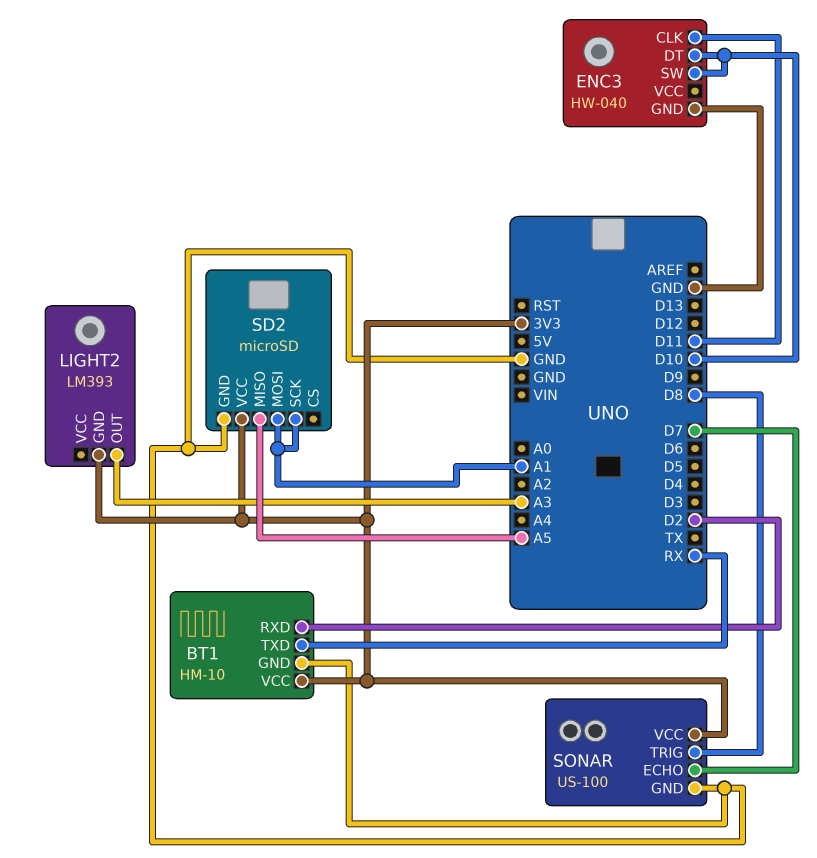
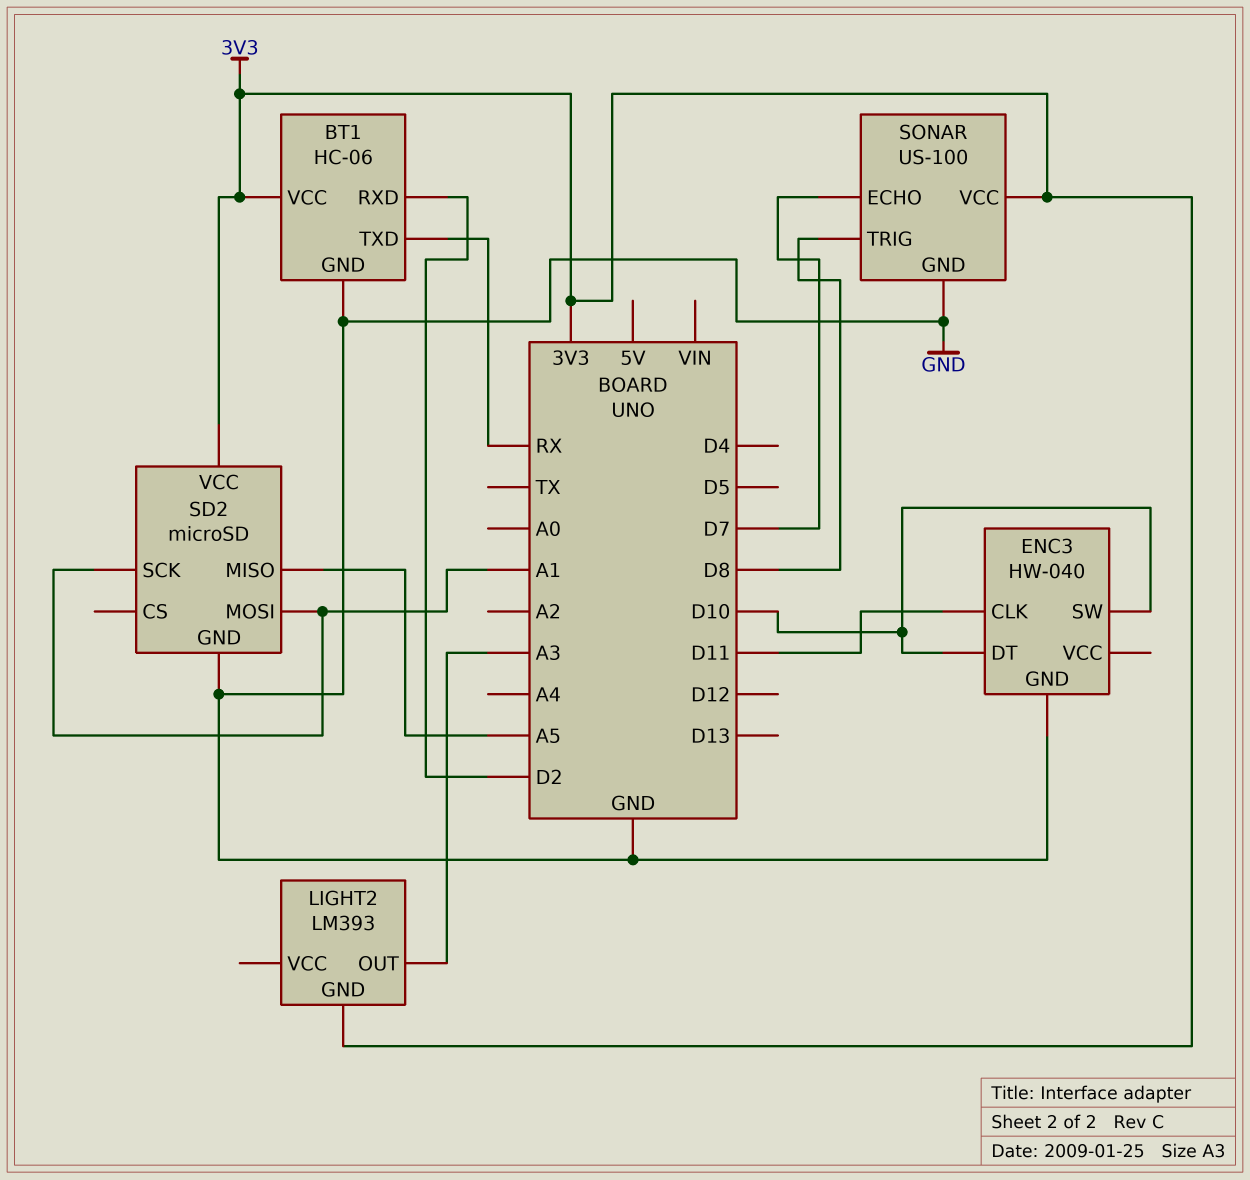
BT1: HM-10 -> HC-06

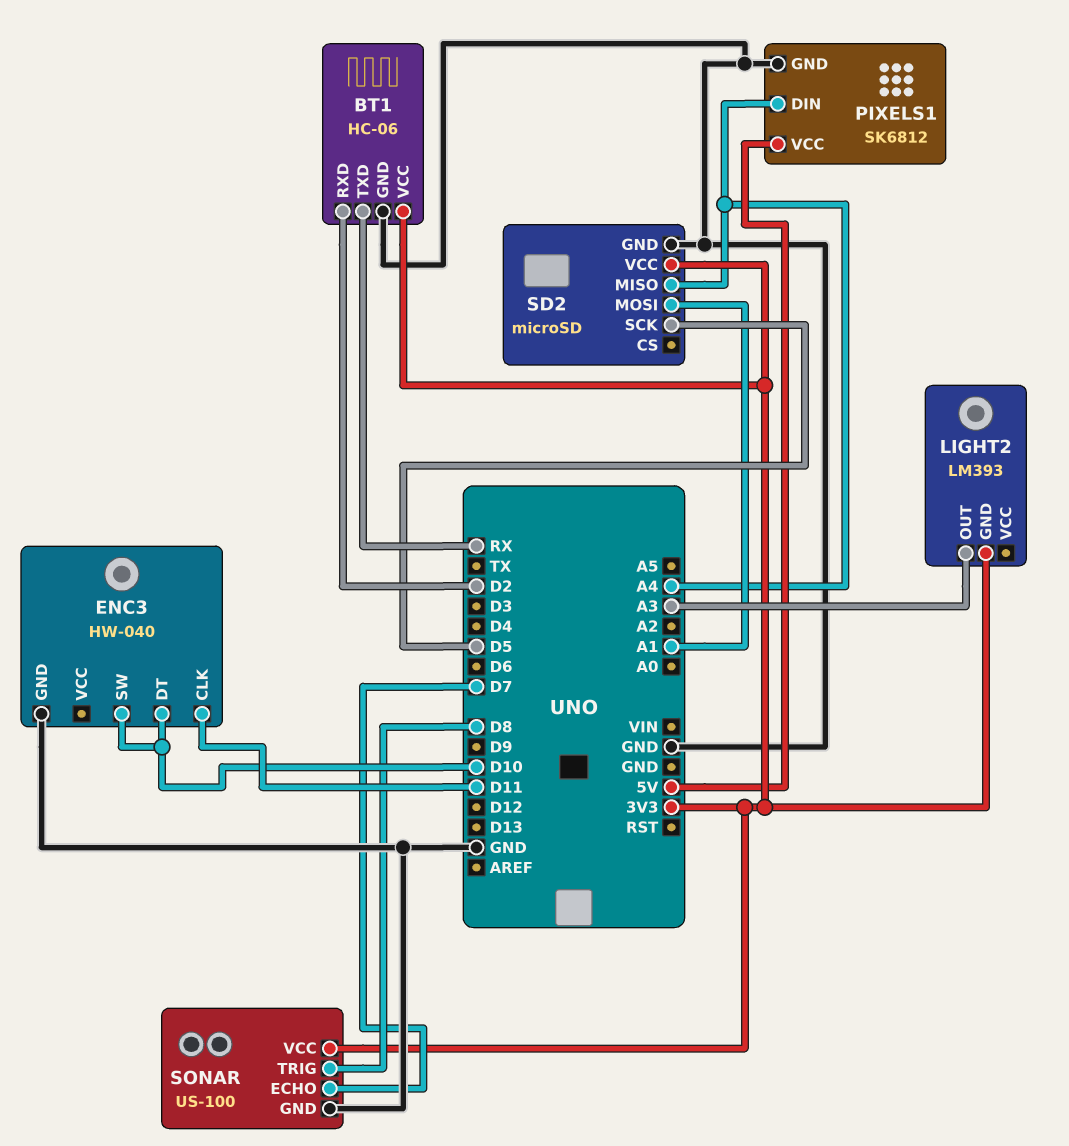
PIXELS1: none -> SK6812
PIXELS1 pin DIN: none -> A4
PIXELS1 pin GND: none -> GND
PIXELS1 pin VCC: none -> 5V
SD2 pin MISO: A5 -> A4
SD2 pin SCK: A1 -> D5

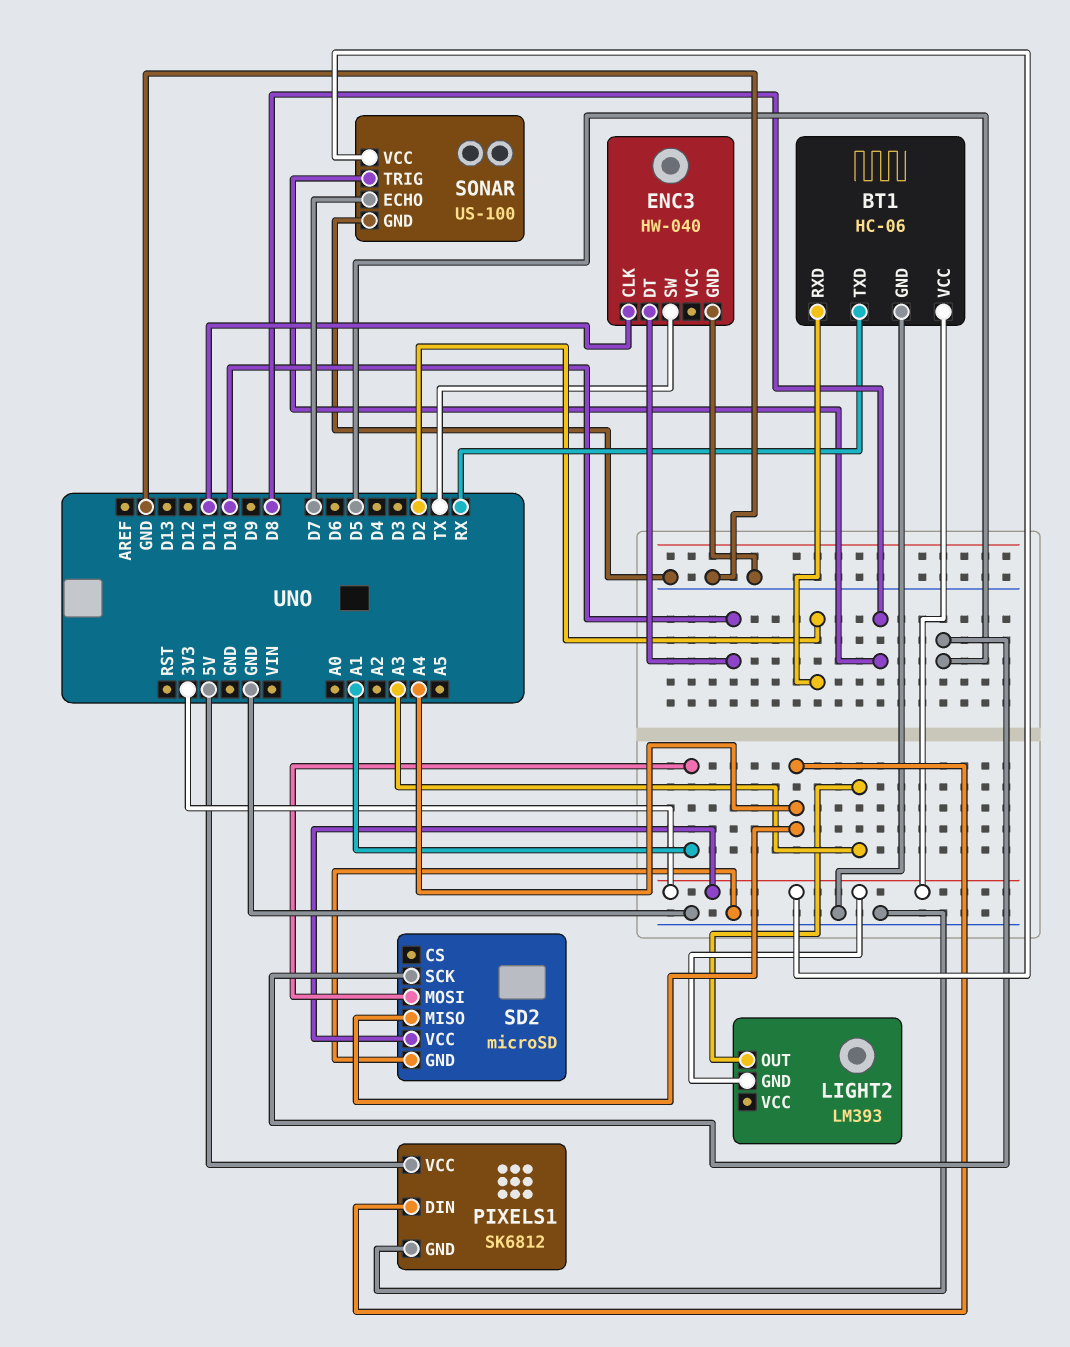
ENC3 pin SW: D10 -> TX

